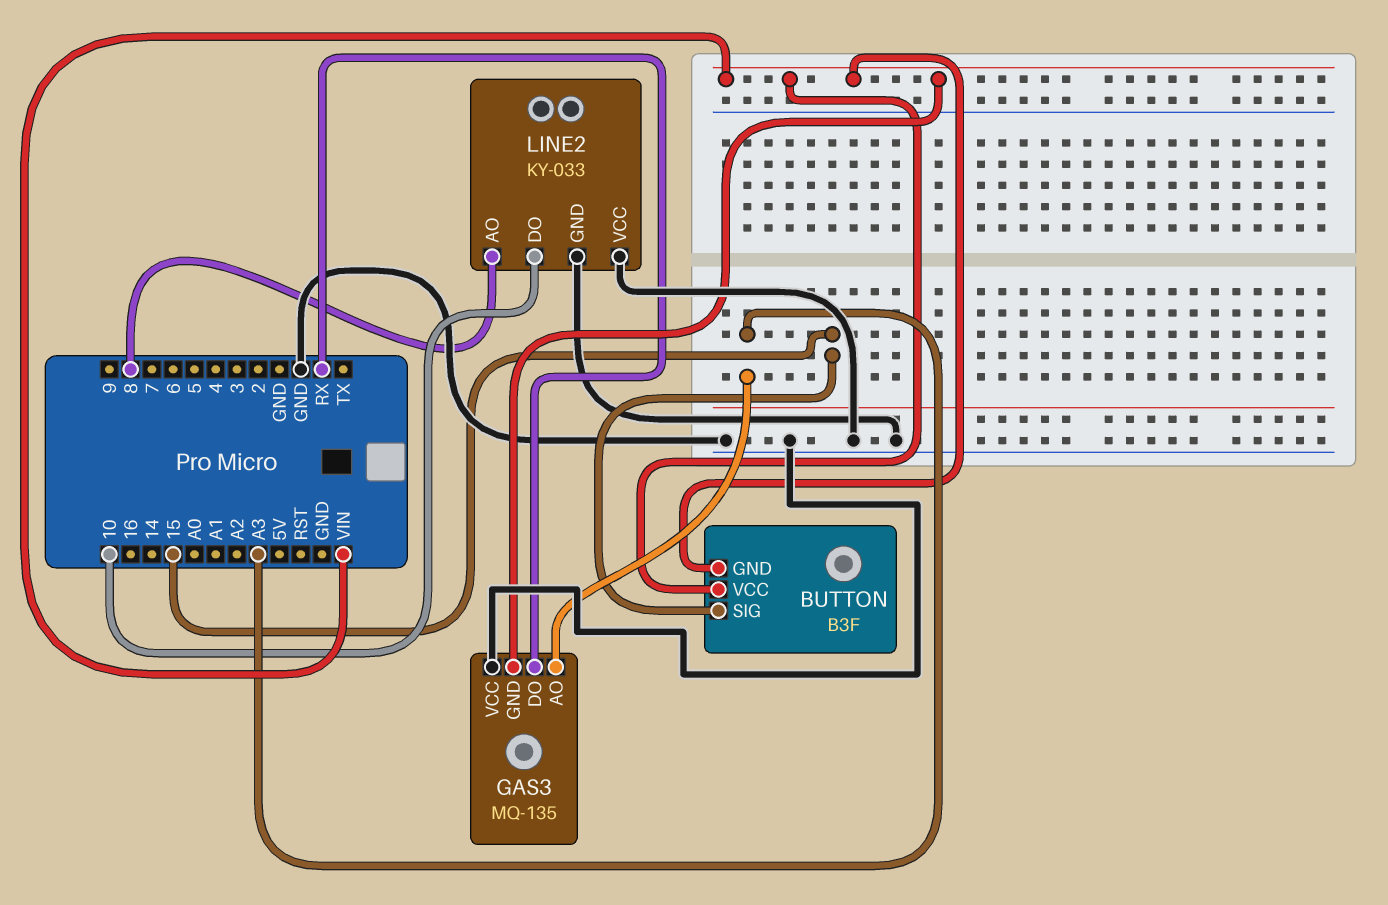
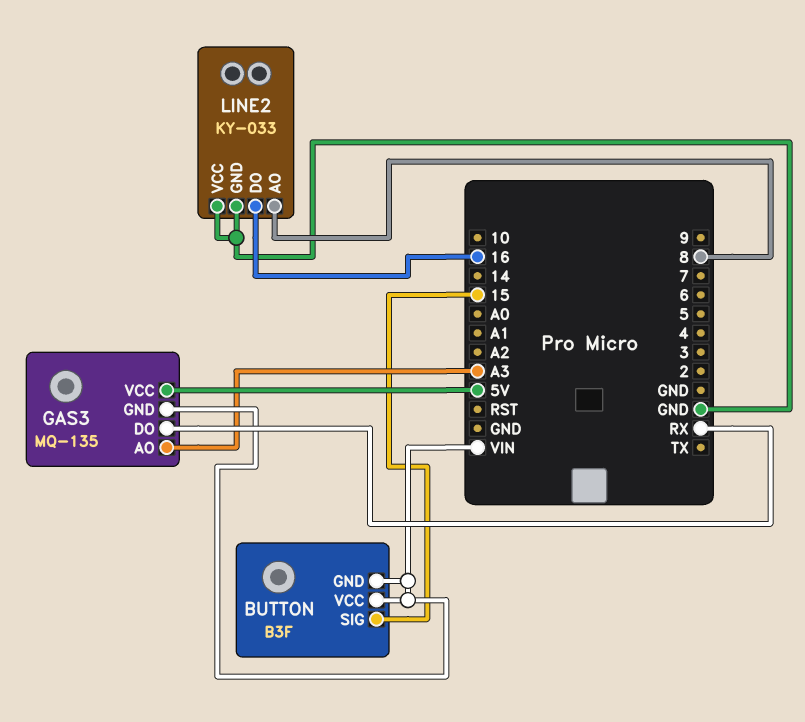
GAS3 pin VCC: GND -> 5V
LINE2 pin DO: 10 -> 16

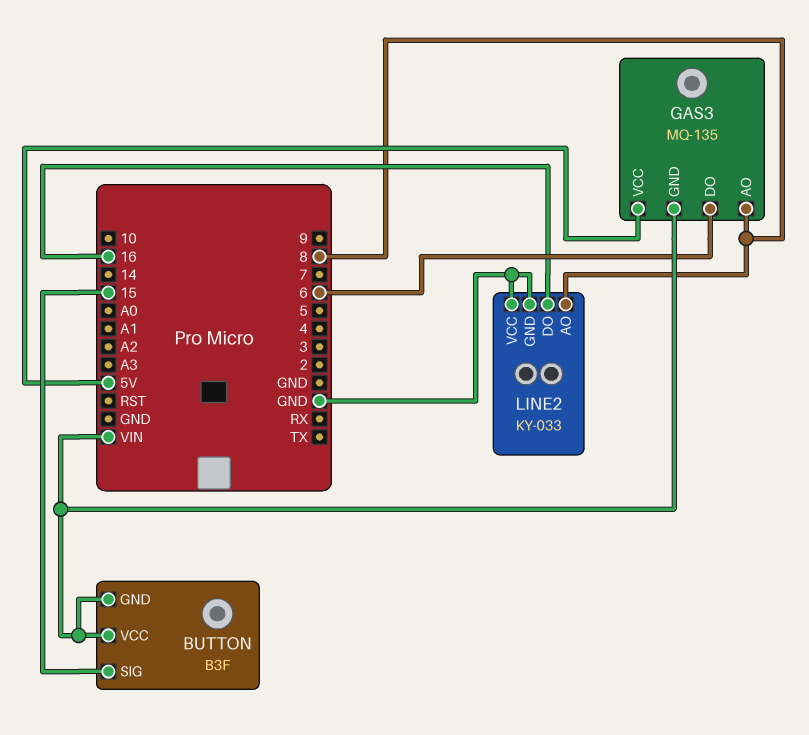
GAS3 pin AO: A3 -> 8
GAS3 pin DO: RX -> 6

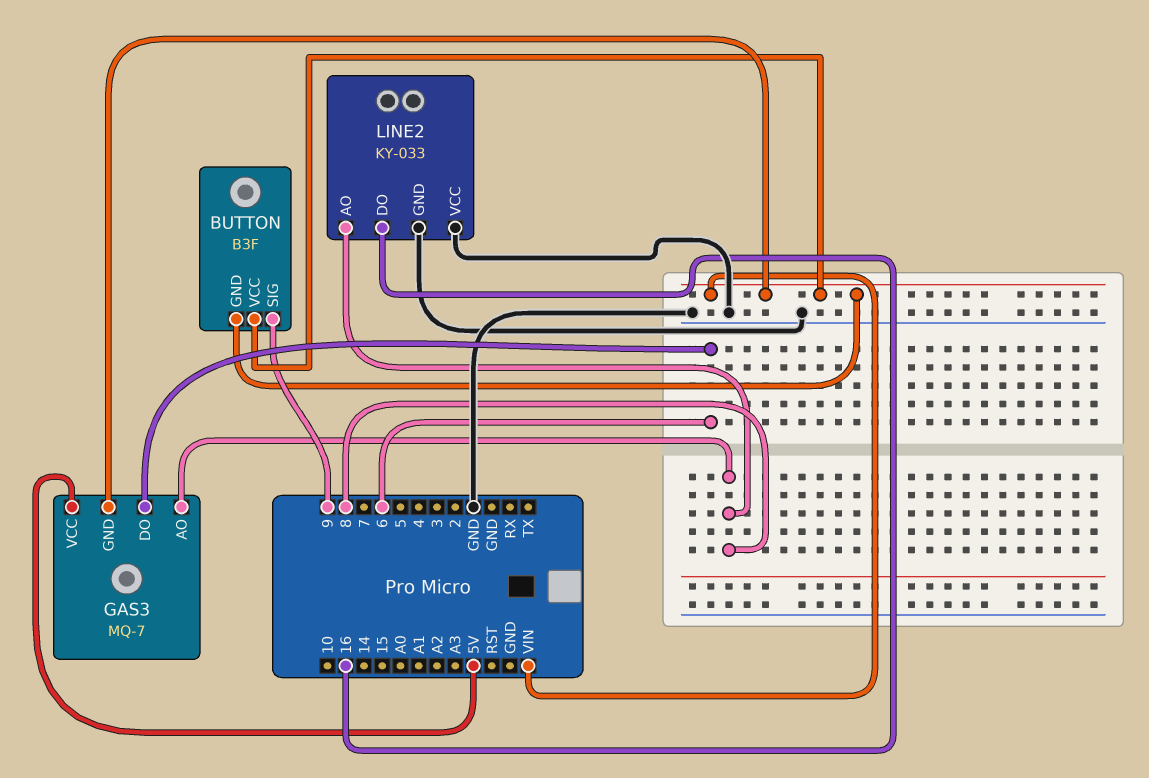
BUTTON pin SIG: 15 -> 9
GAS3: MQ-135 -> MQ-7

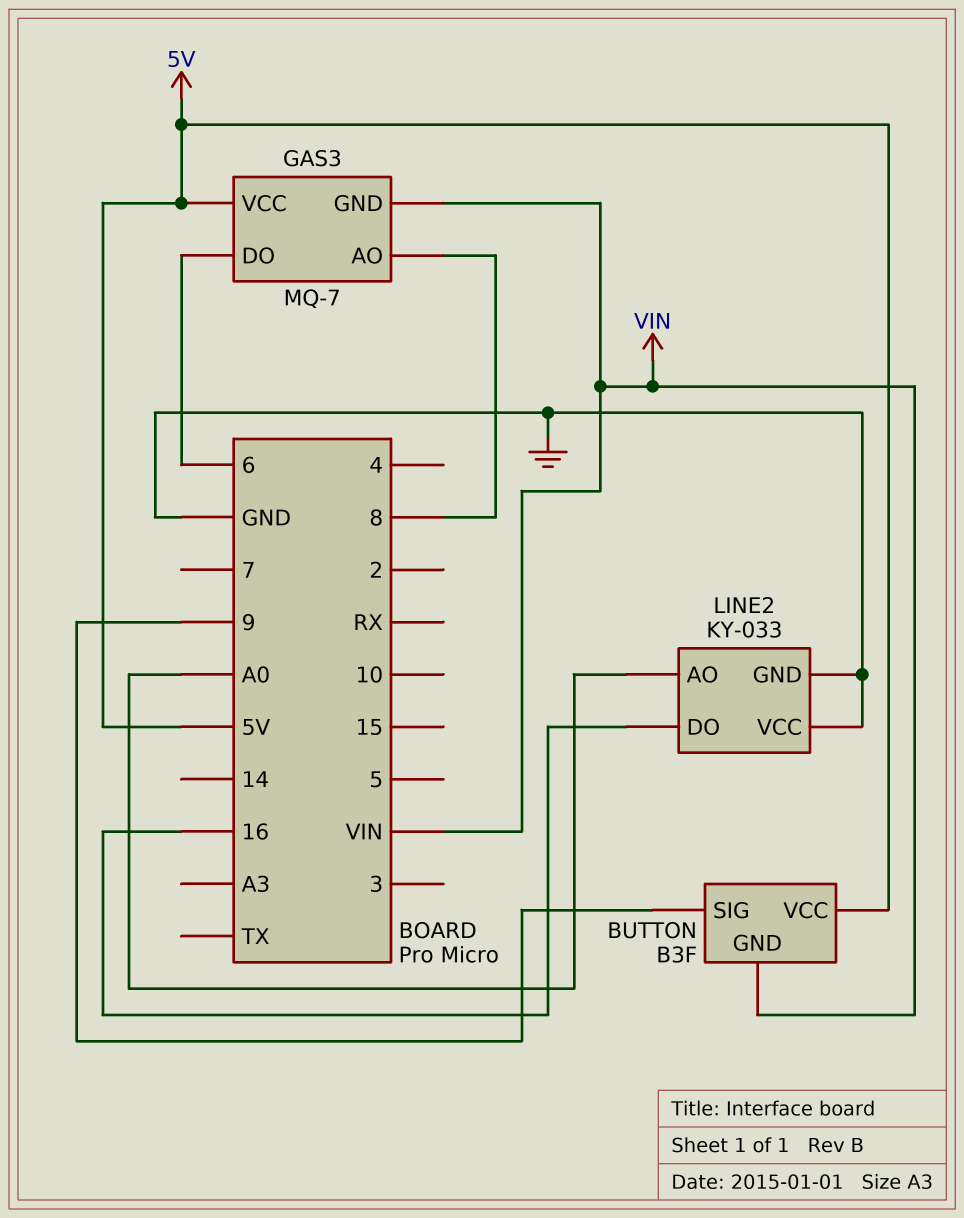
BUTTON pin VCC: VIN -> 5V
LINE2 pin AO: 8 -> A0

